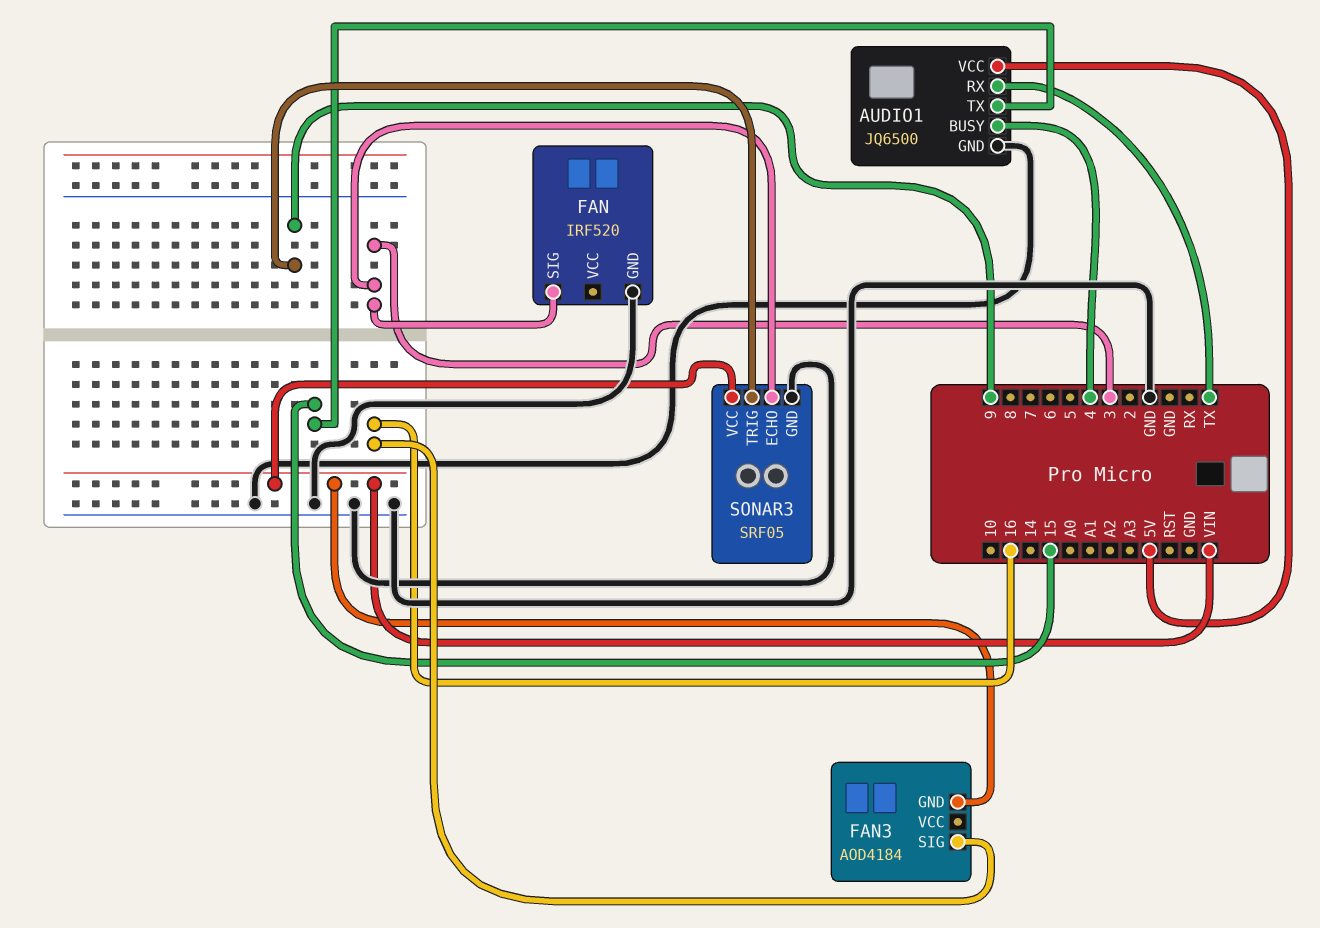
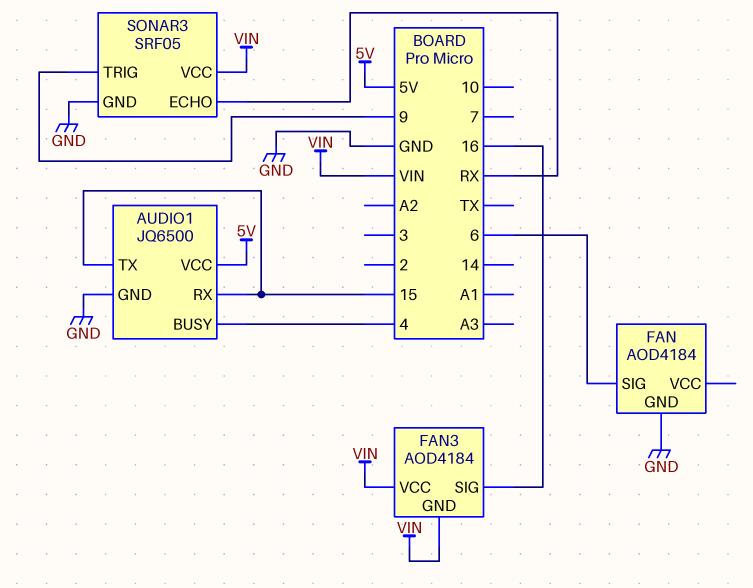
AUDIO1 pin RX: TX -> 15
FAN: IRF520 -> AOD4184
FAN pin SIG: 3 -> 6
FAN3 pin VCC: none -> VIN
SONAR3 pin ECHO: 3 -> RX

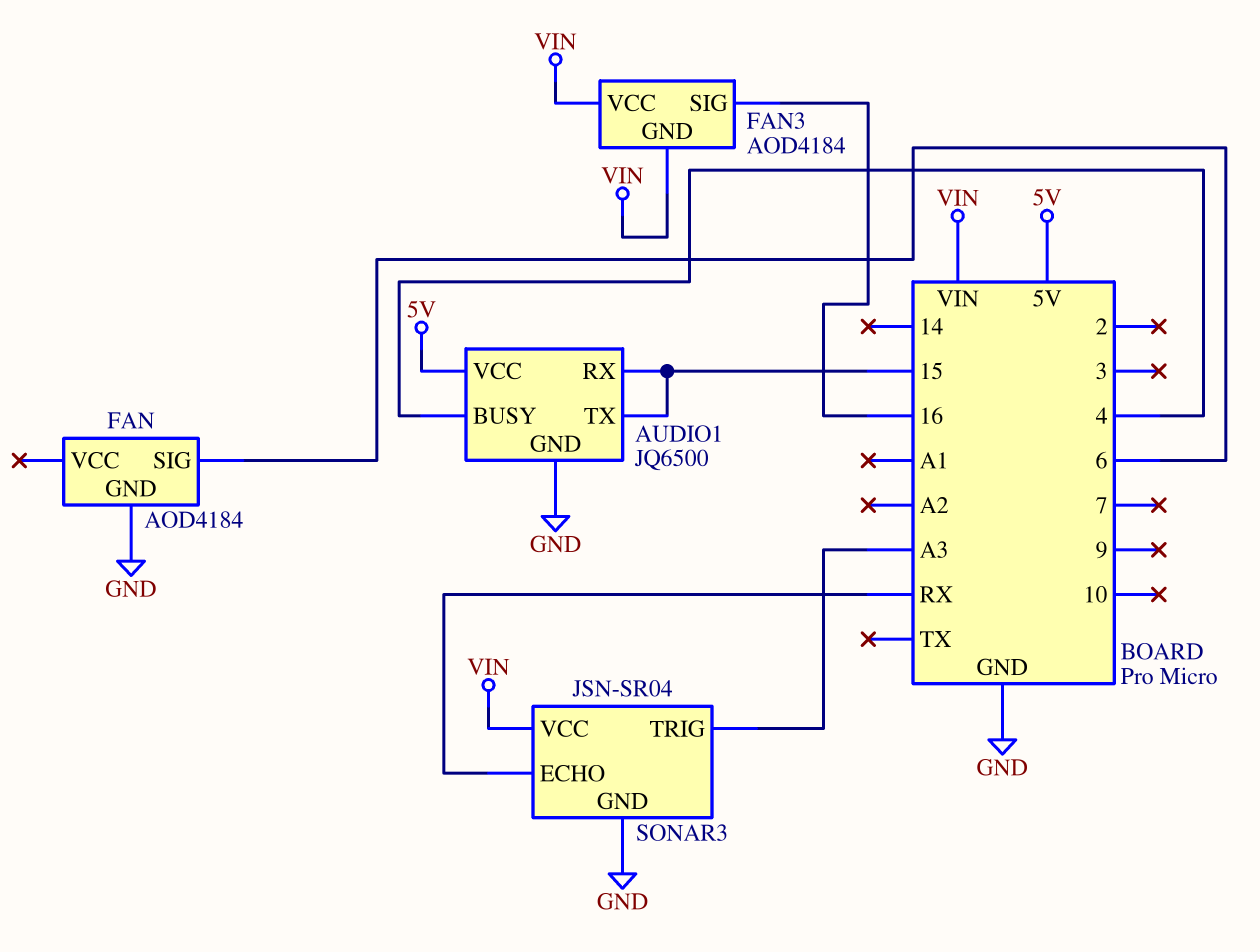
SONAR3: SRF05 -> JSN-SR04
SONAR3 pin TRIG: 9 -> A3

